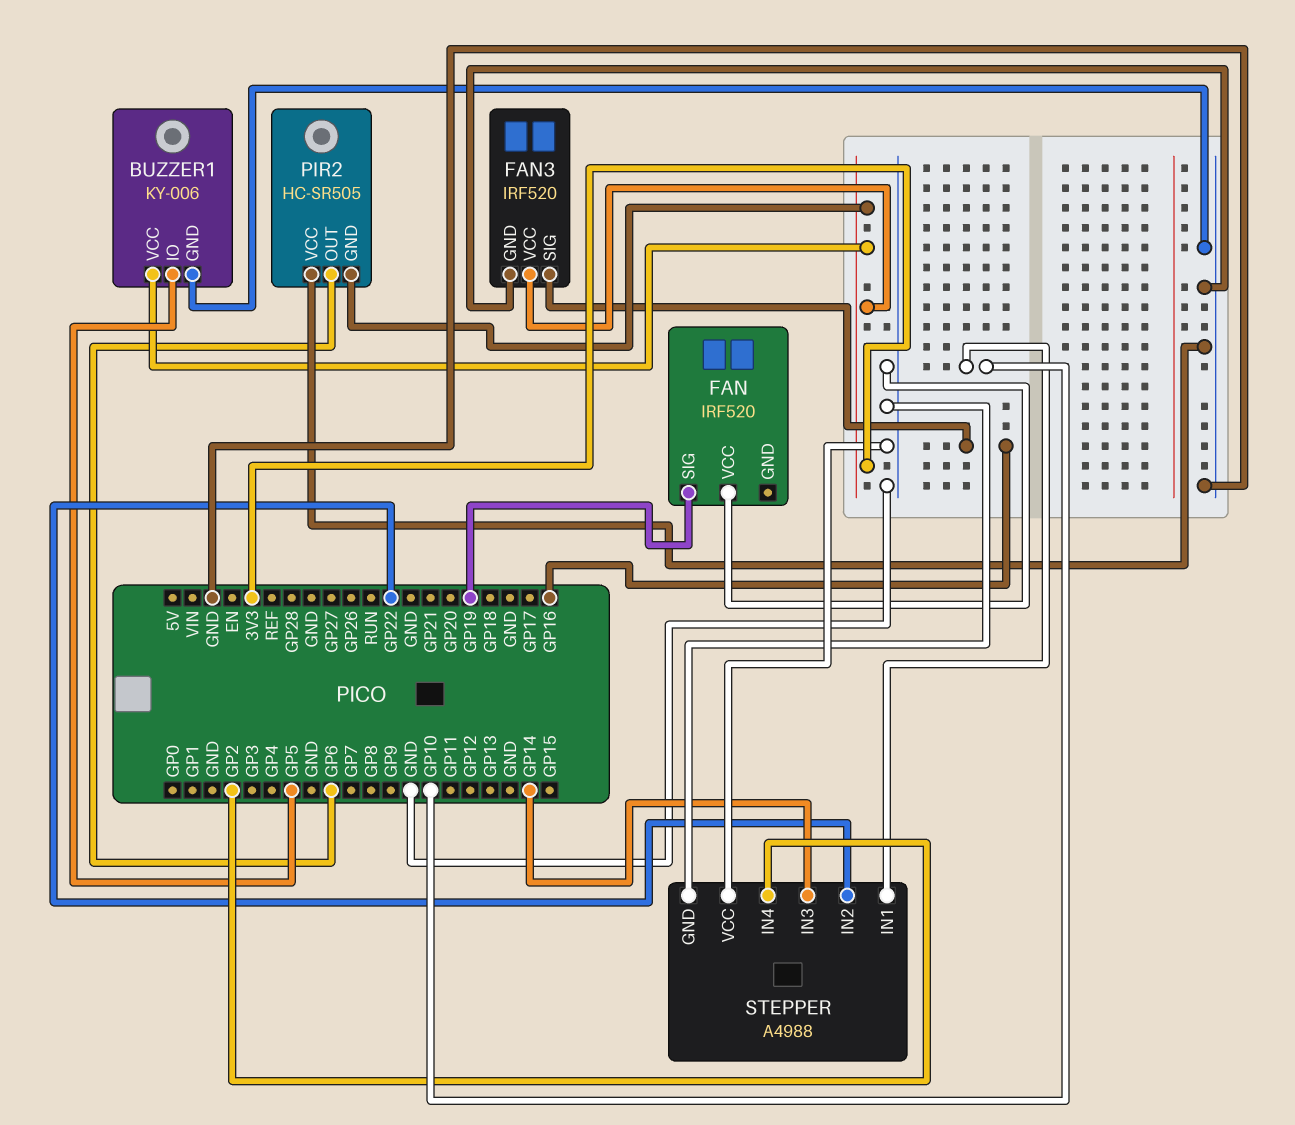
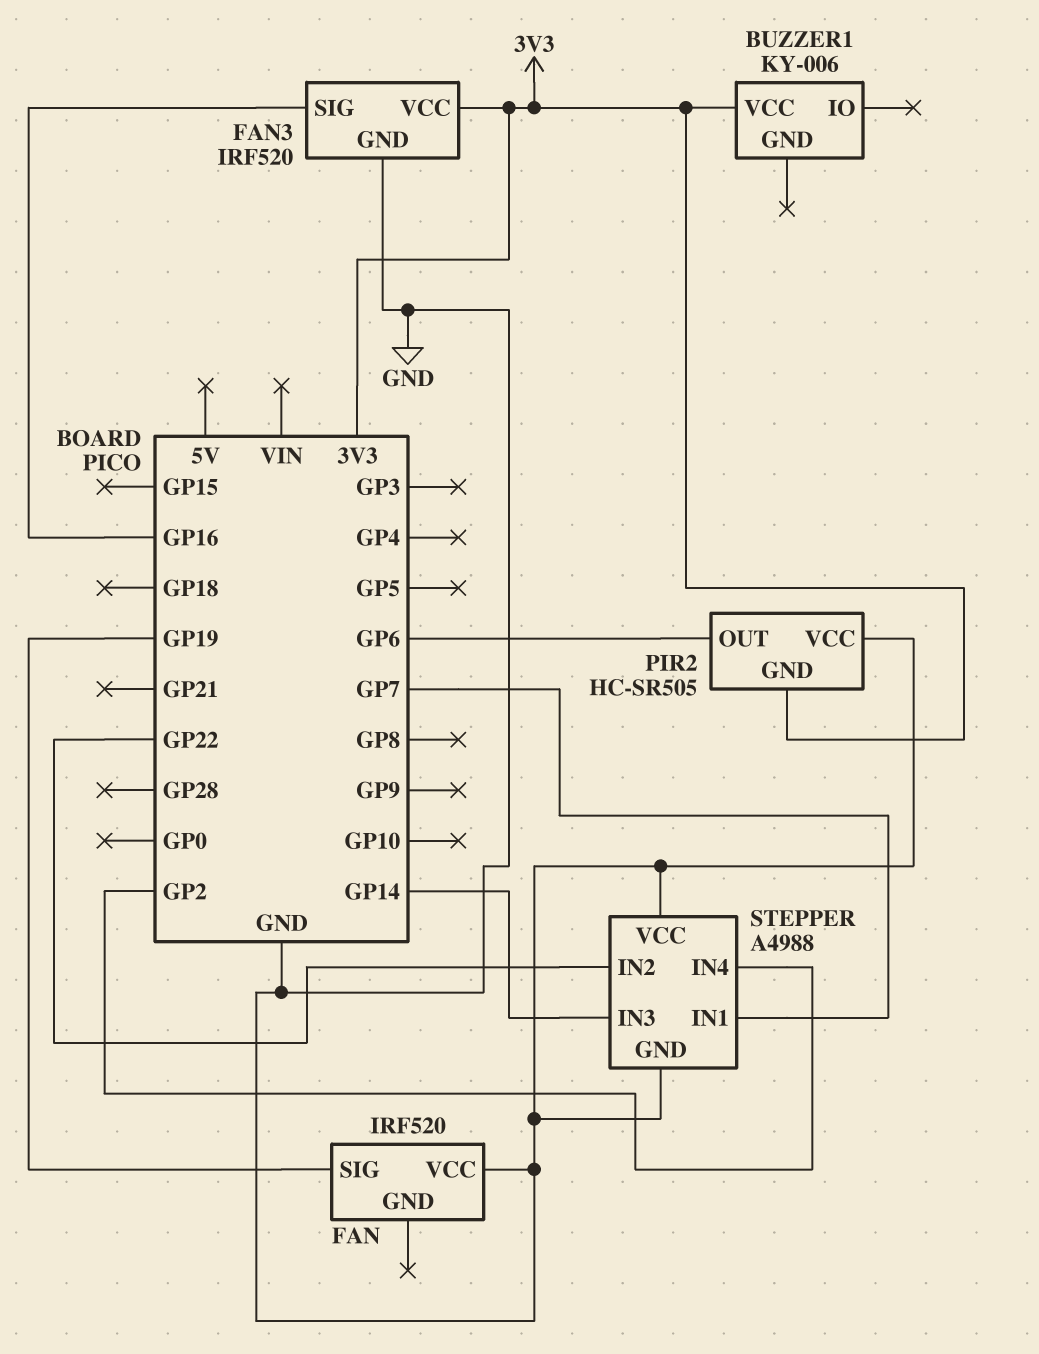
BUZZER1 pin GND: GND -> none
BUZZER1 pin IO: GP5 -> none
STEPPER pin IN1: GP10 -> GP7

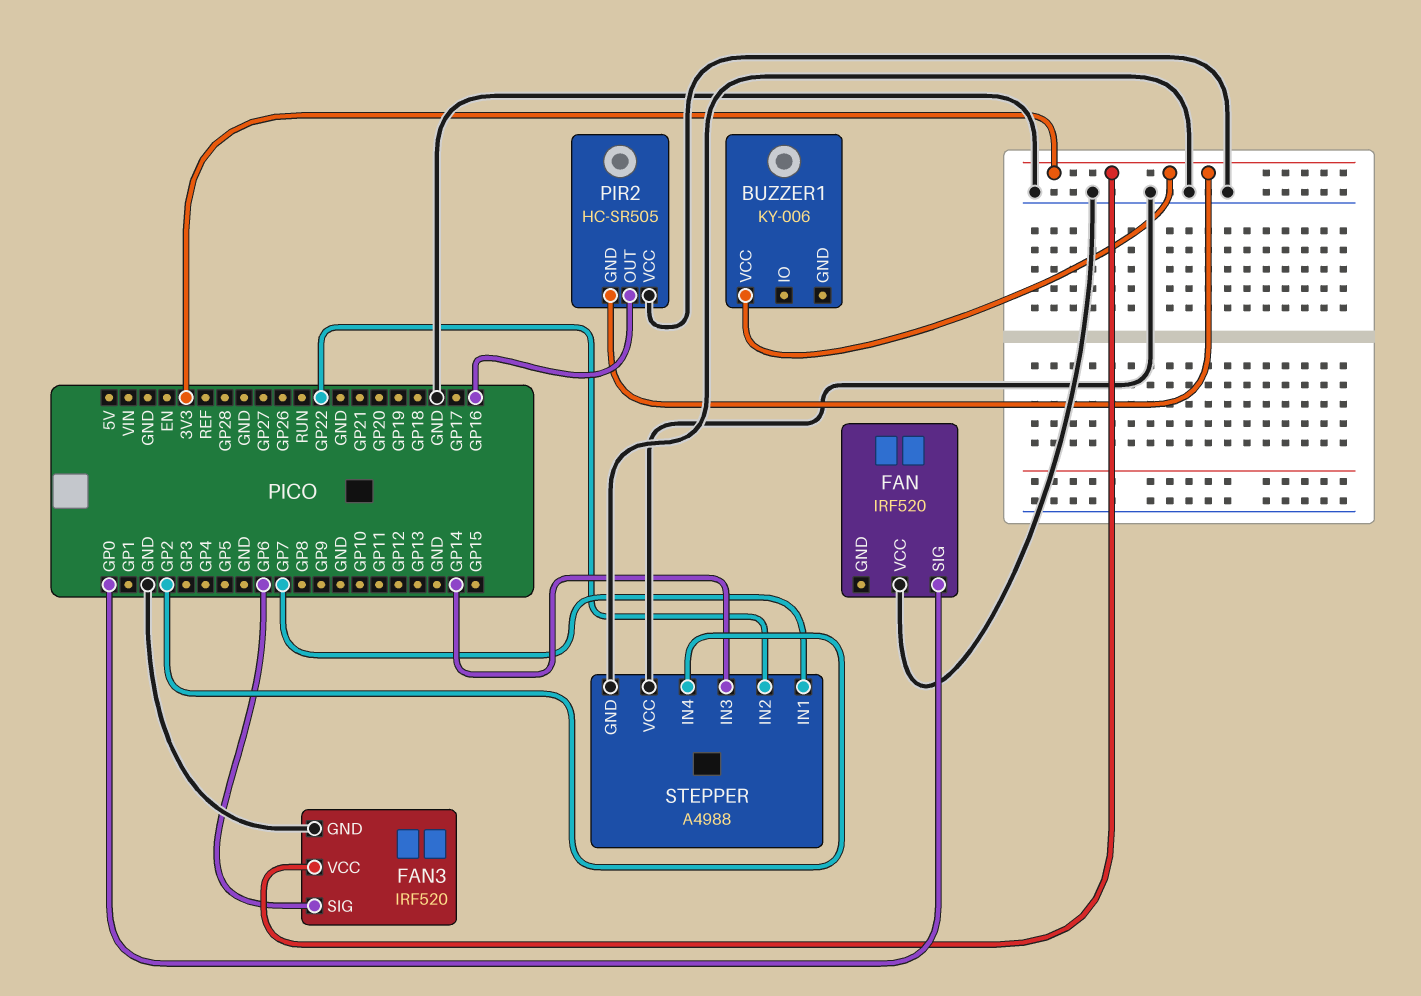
FAN pin SIG: GP19 -> GP0
FAN3 pin SIG: GP16 -> GP6
PIR2 pin OUT: GP6 -> GP16

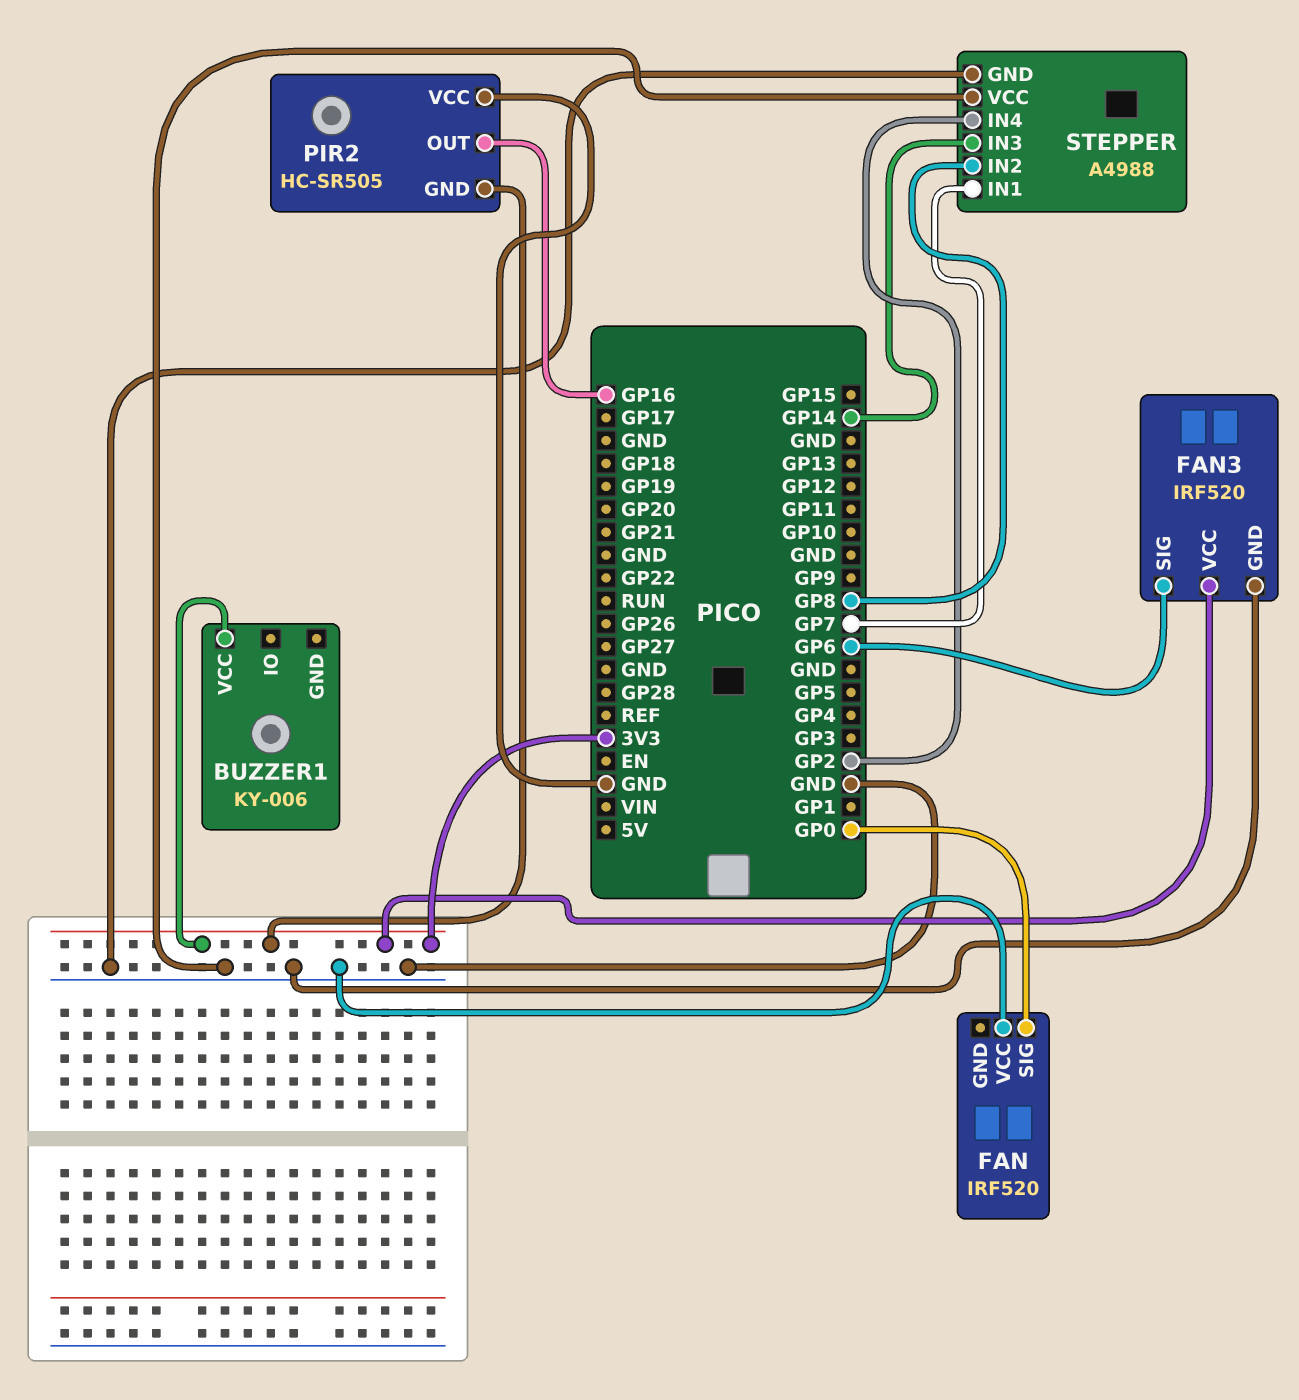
STEPPER pin IN2: GP22 -> GP8

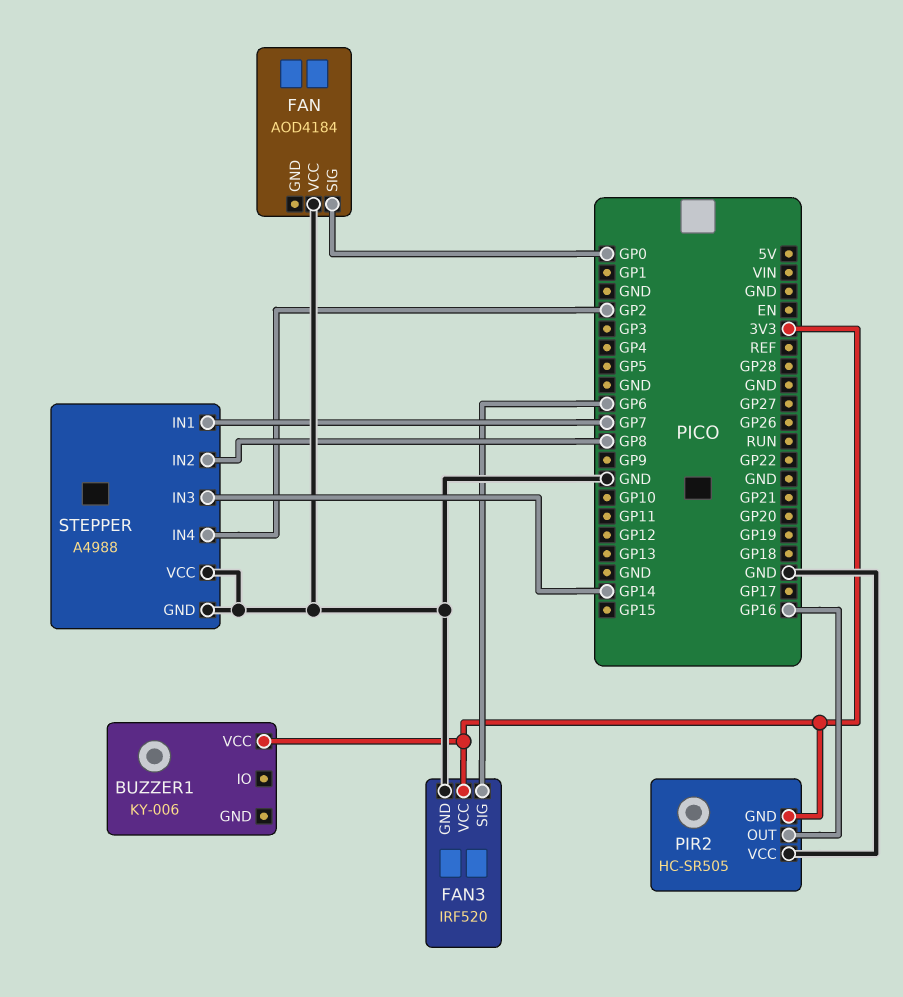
FAN: IRF520 -> AOD4184

